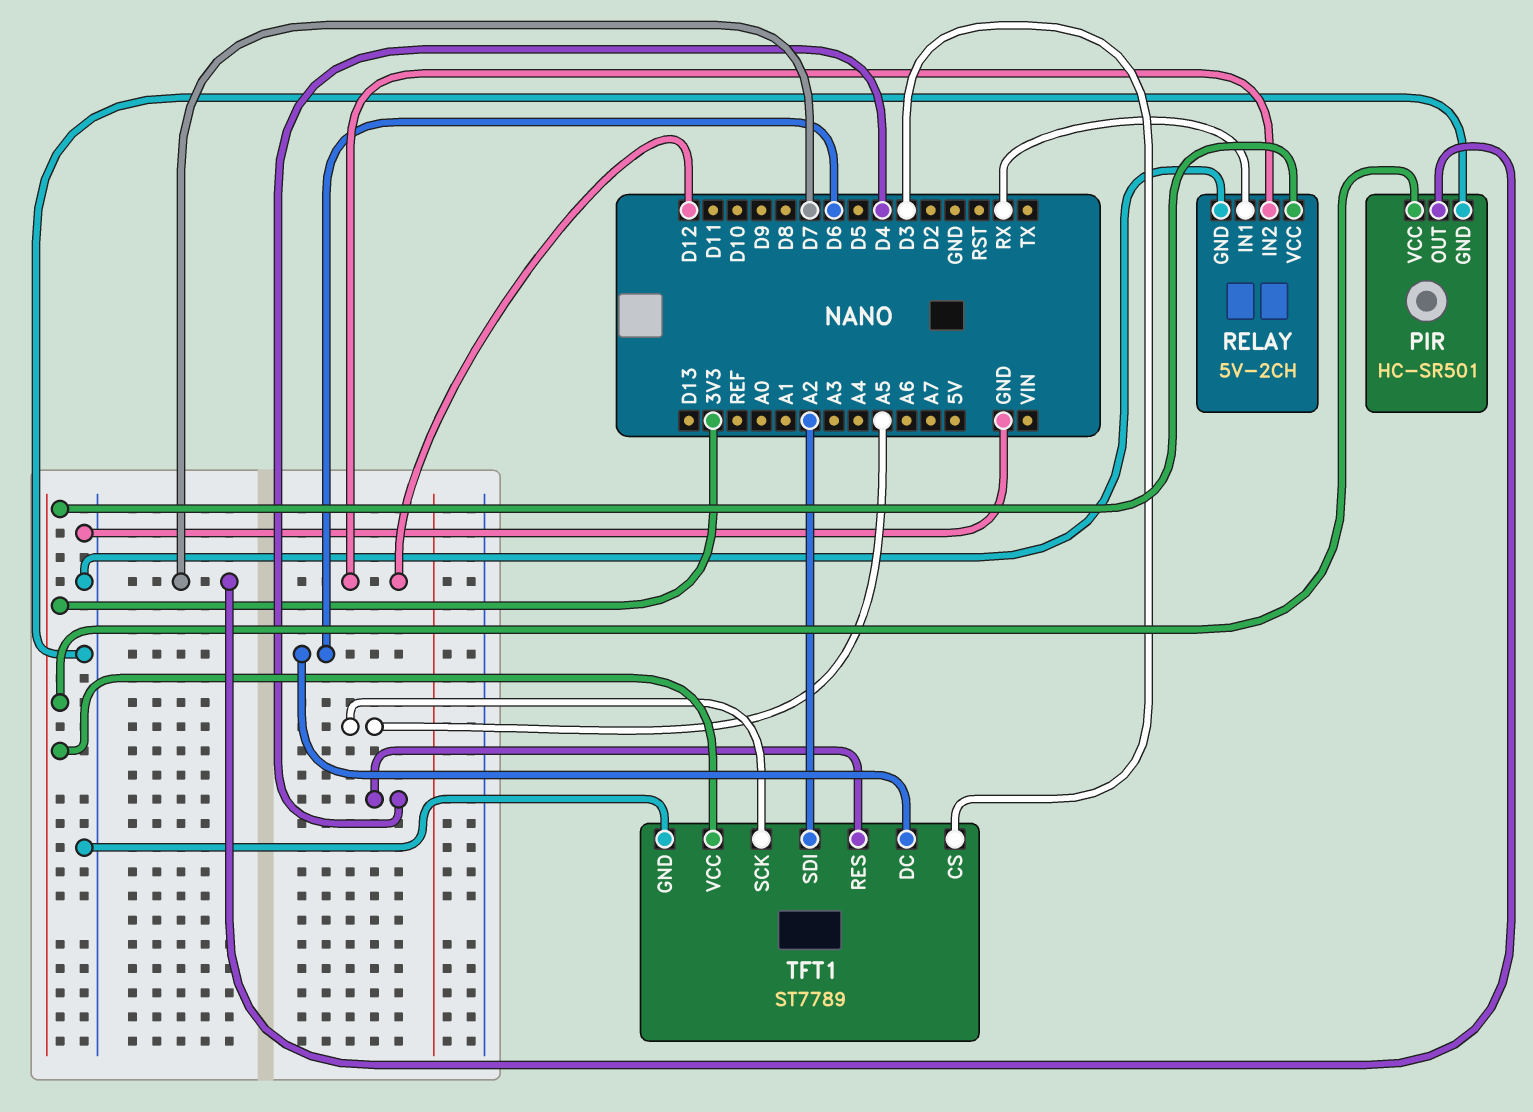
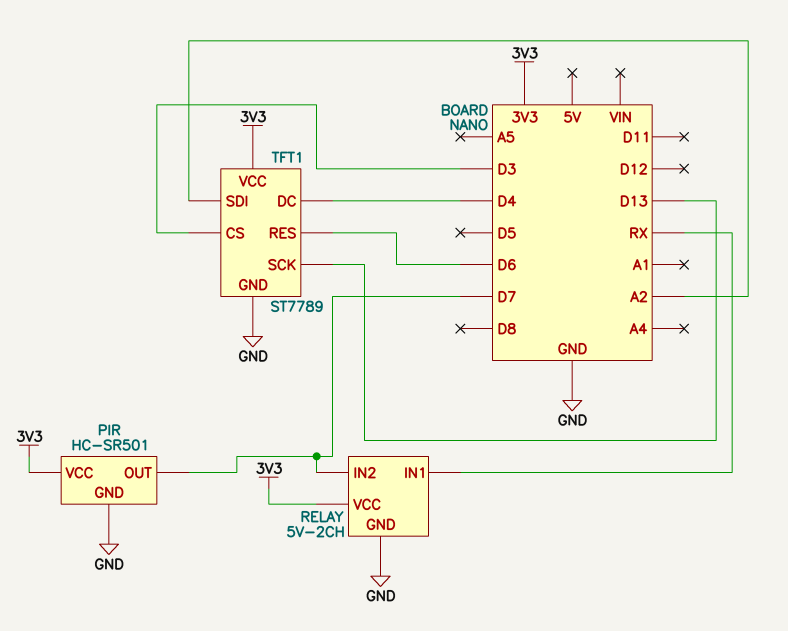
RELAY pin IN2: D12 -> D7
TFT1 pin DC: D6 -> D4
TFT1 pin RES: D4 -> D6
TFT1 pin SCK: A5 -> D13

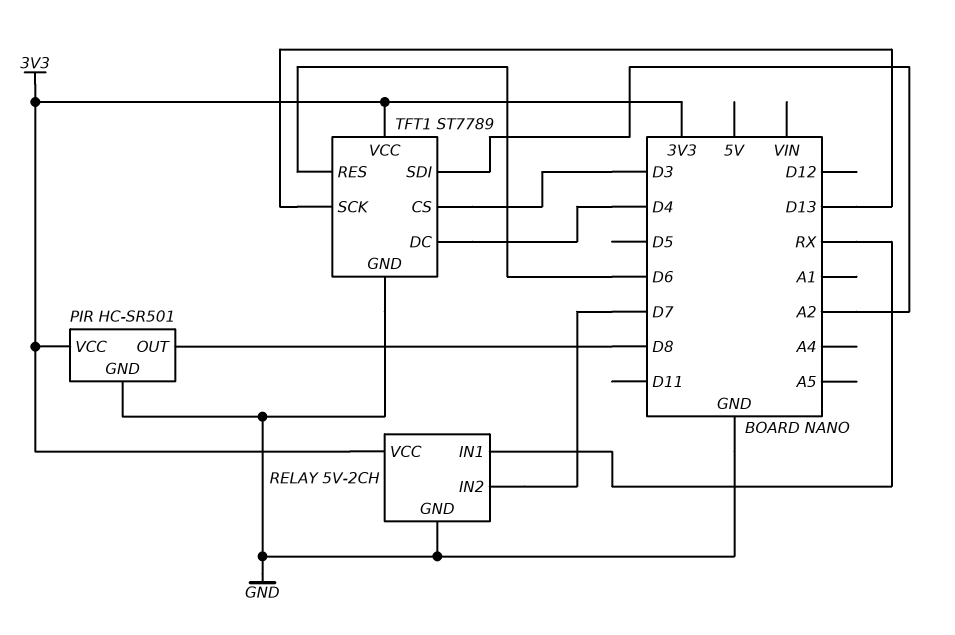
PIR pin OUT: D7 -> D8

